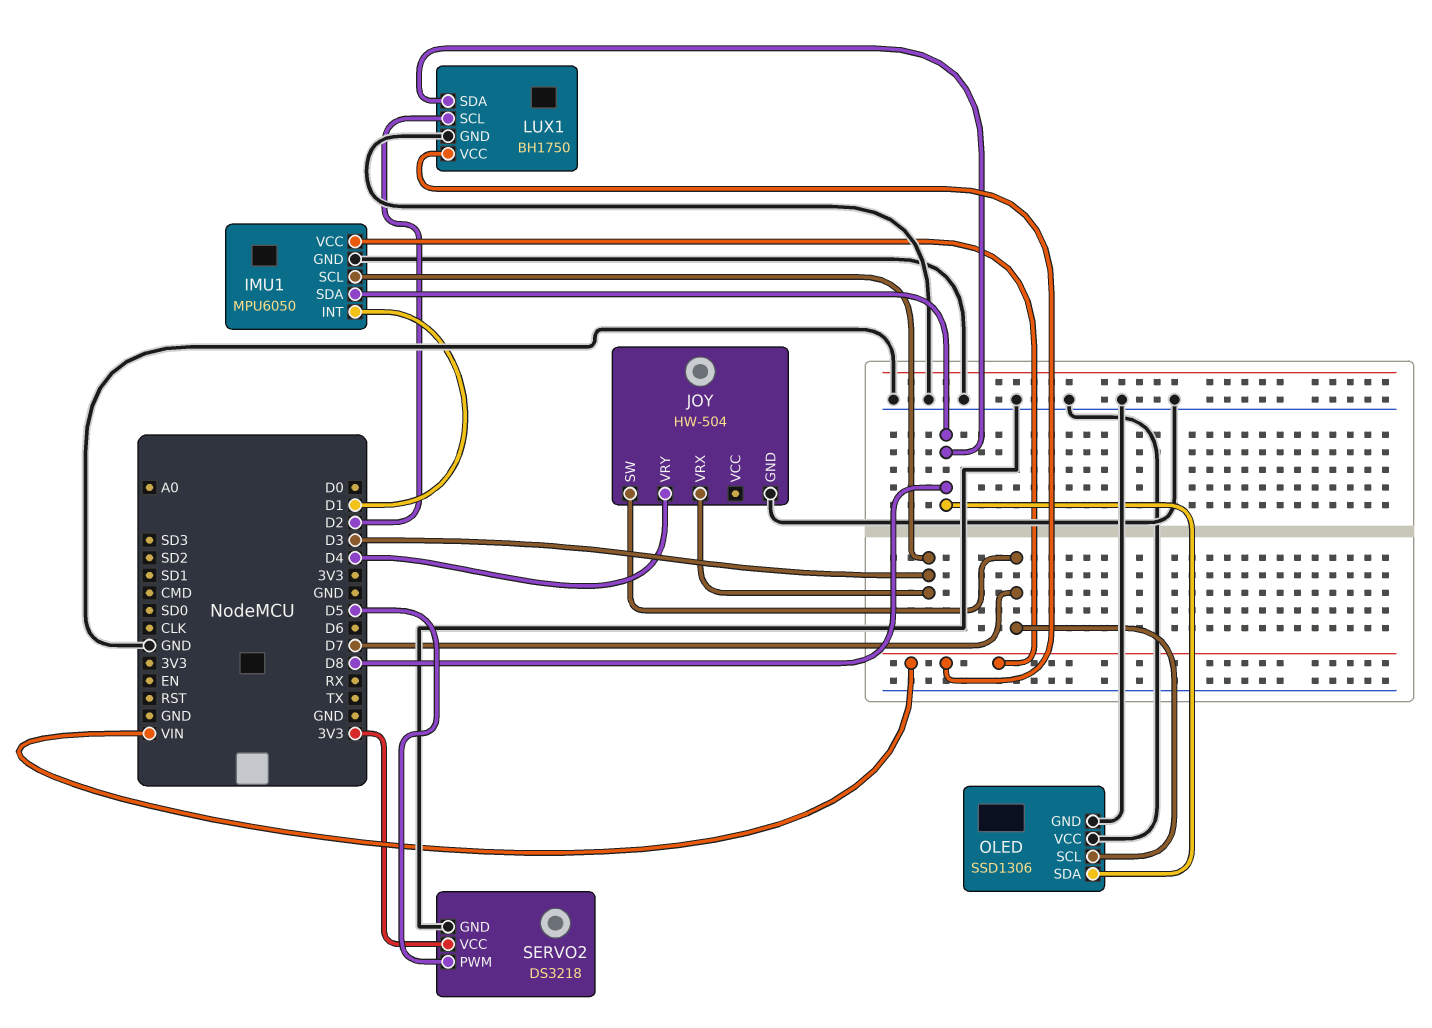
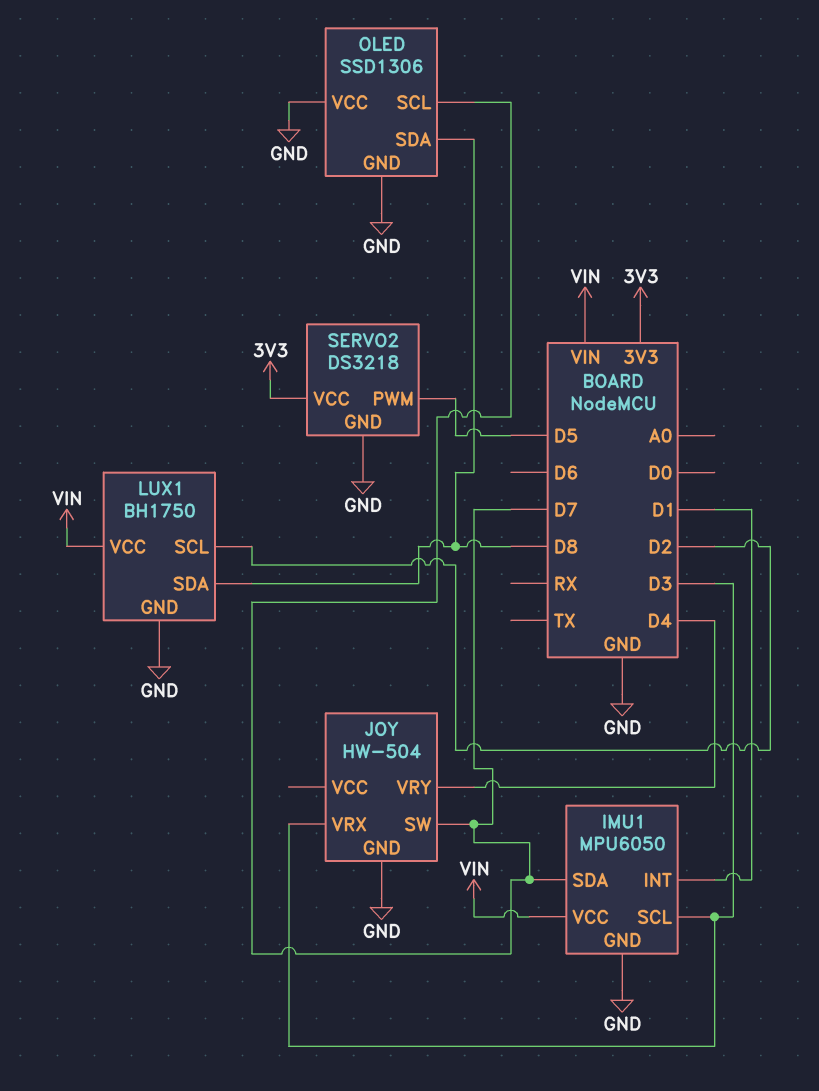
IMU1 pin SDA: D8 -> D7

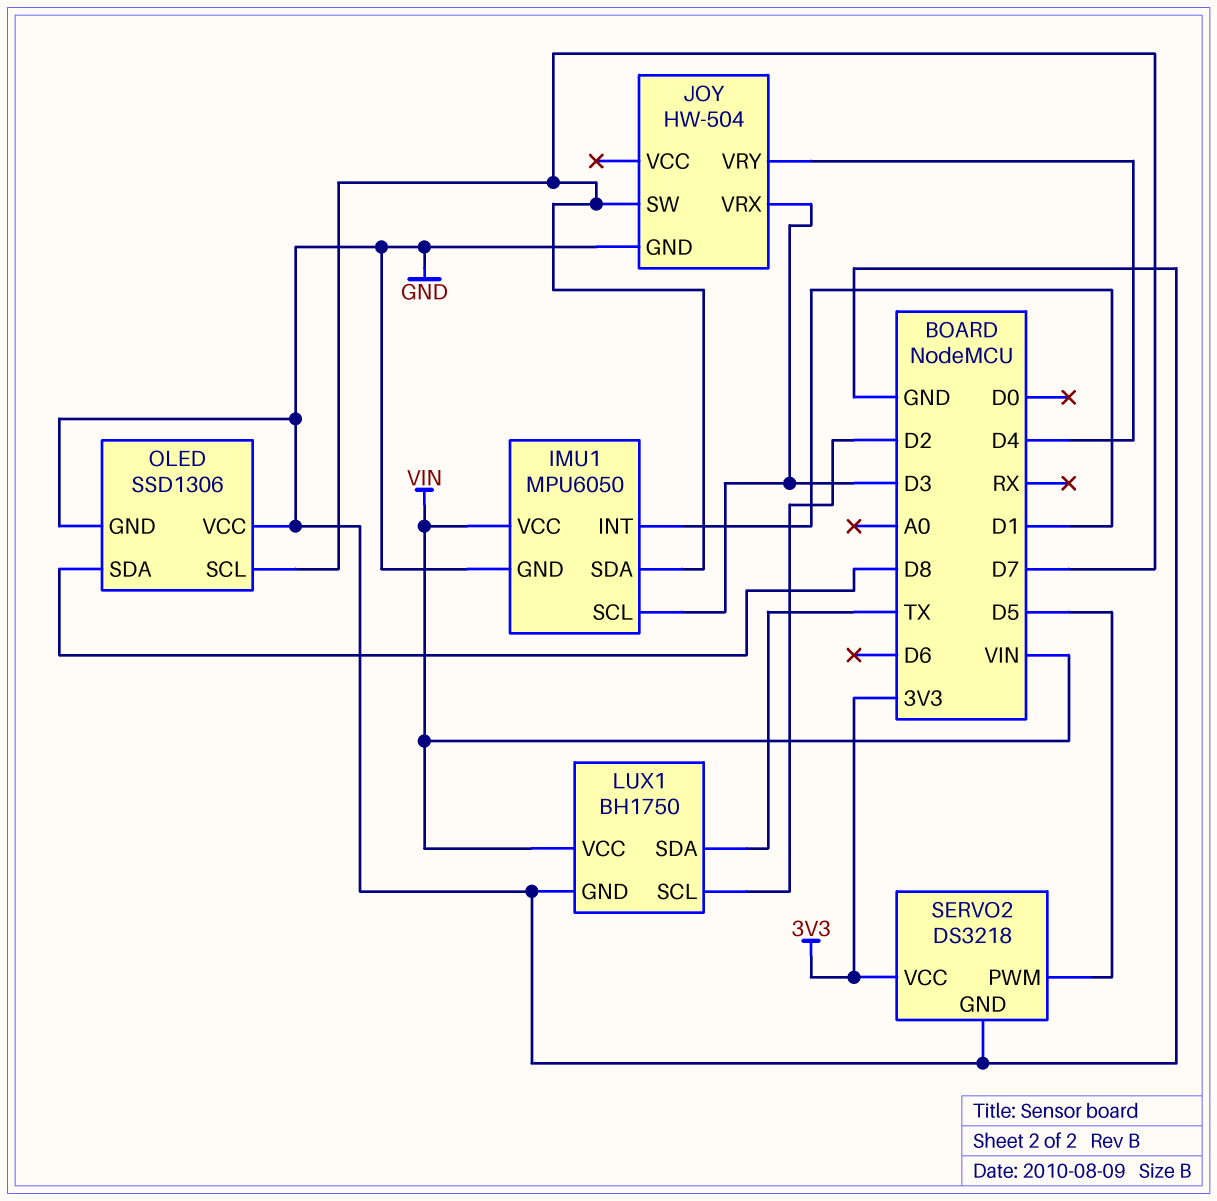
LUX1 pin SDA: D8 -> TX

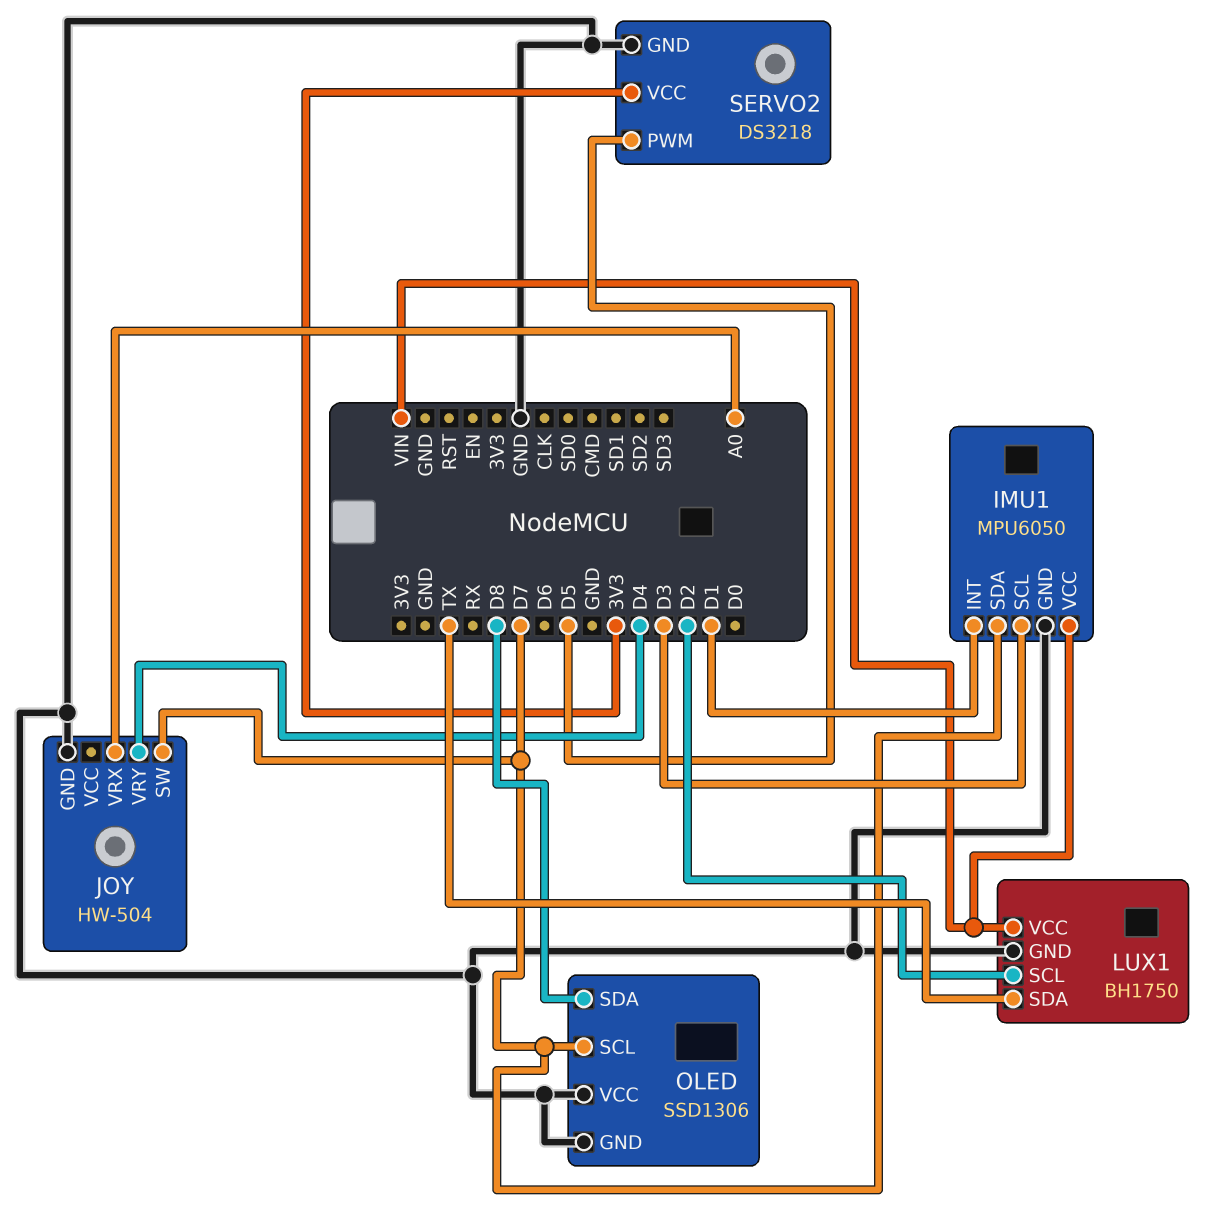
JOY pin VRX: D3 -> A0

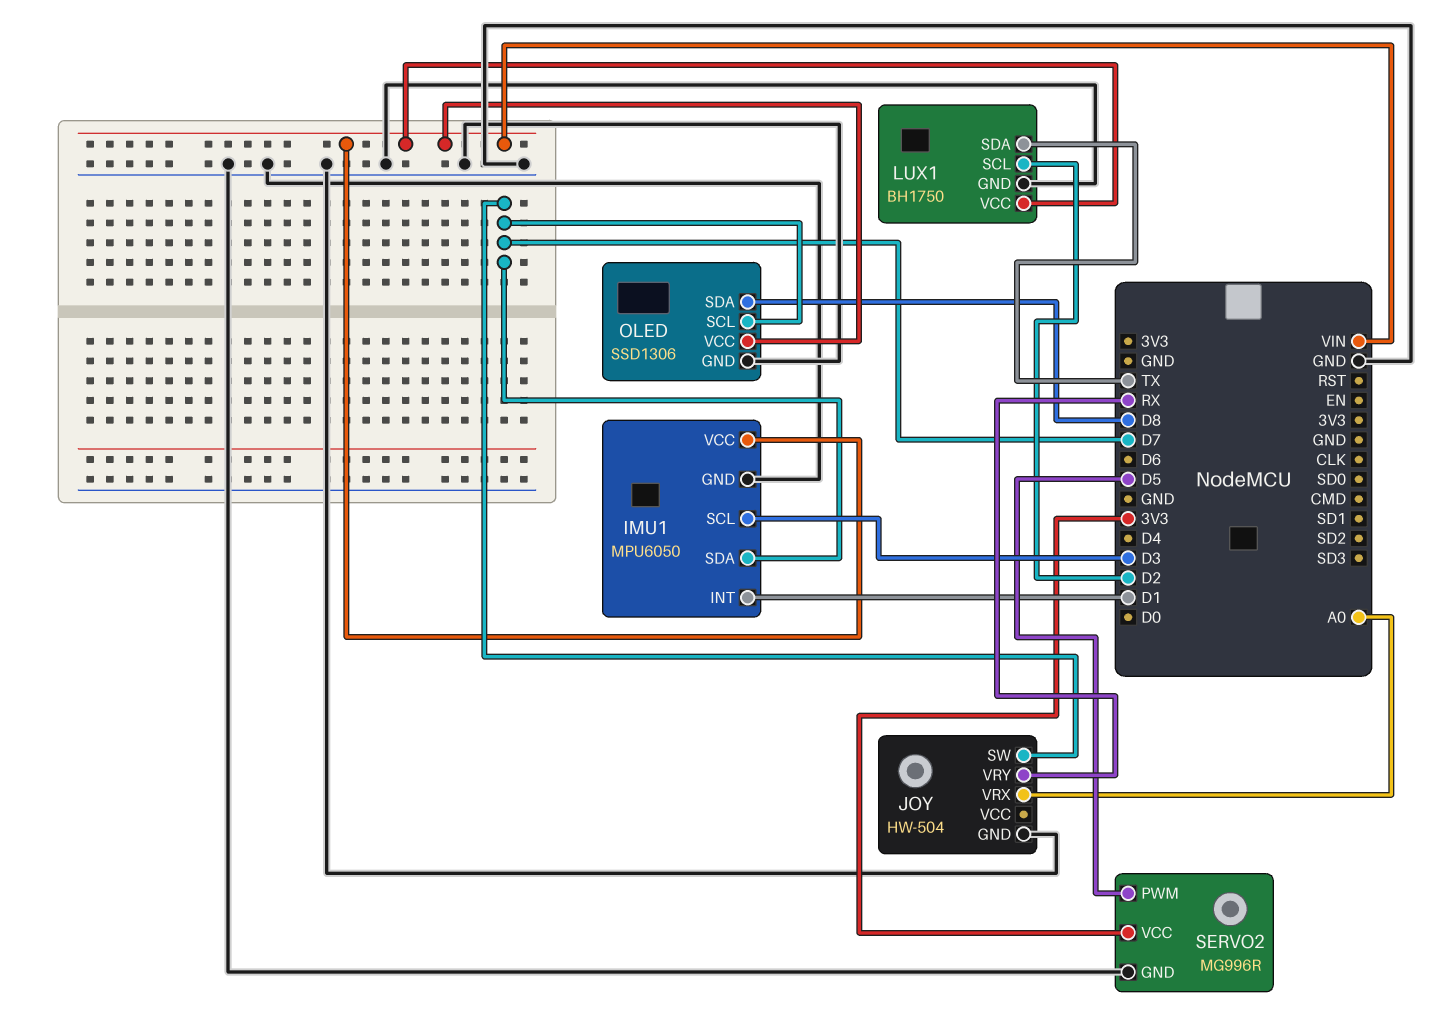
JOY pin VRY: D4 -> RX
OLED pin VCC: GND -> VIN
SERVO2: DS3218 -> MG996R

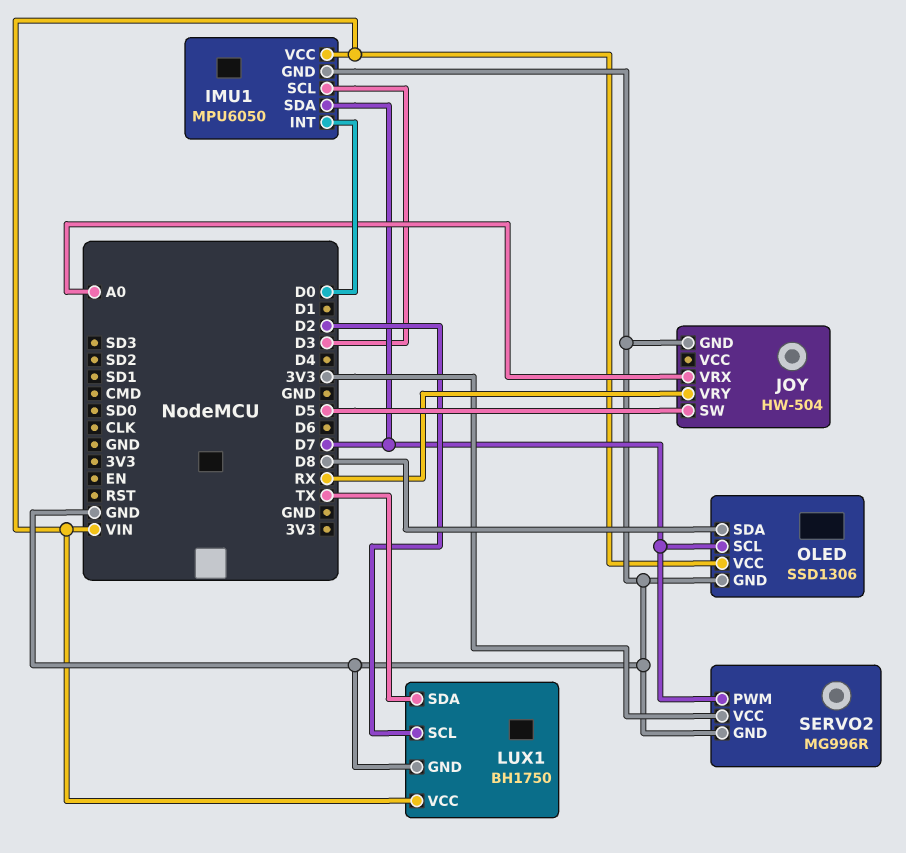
IMU1 pin INT: D1 -> D0
JOY pin SW: D7 -> D5
SERVO2 pin PWM: D5 -> D7

